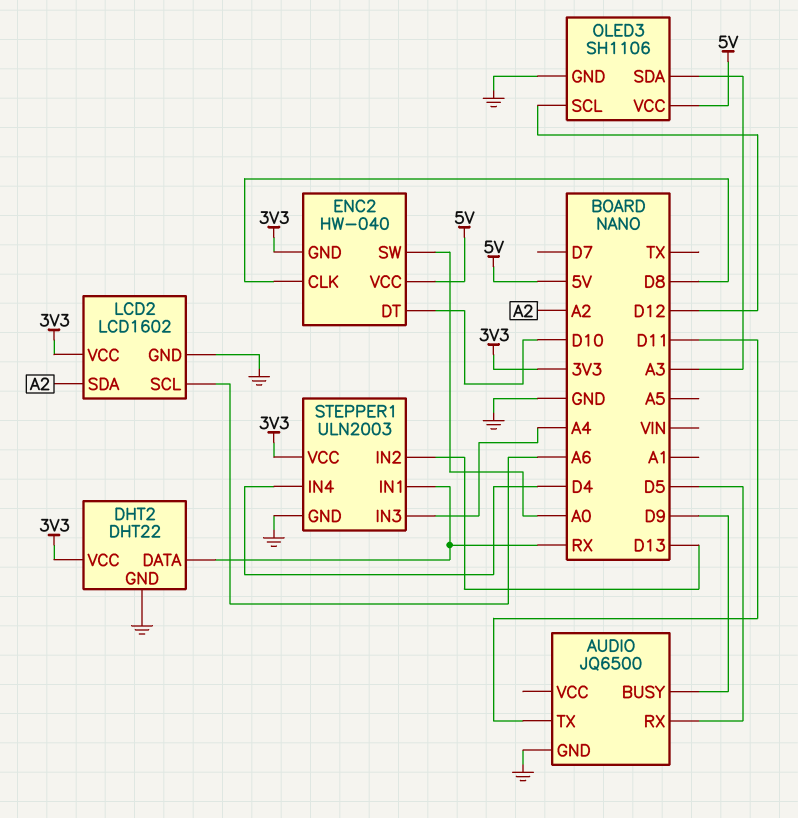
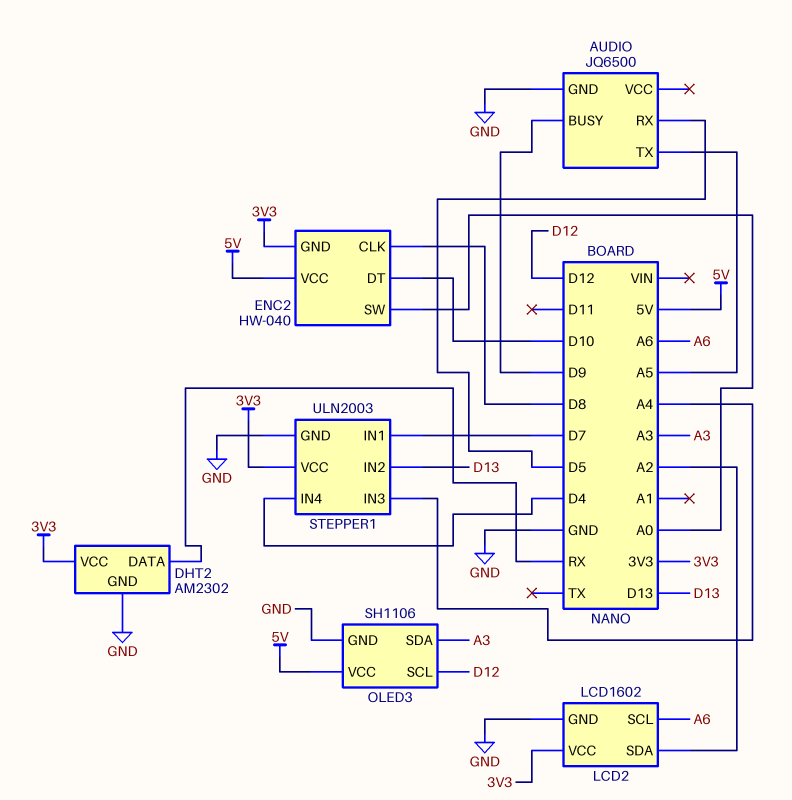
AUDIO pin TX: D11 -> A5
DHT2: DHT22 -> AM2302
STEPPER1 pin IN1: RX -> D7

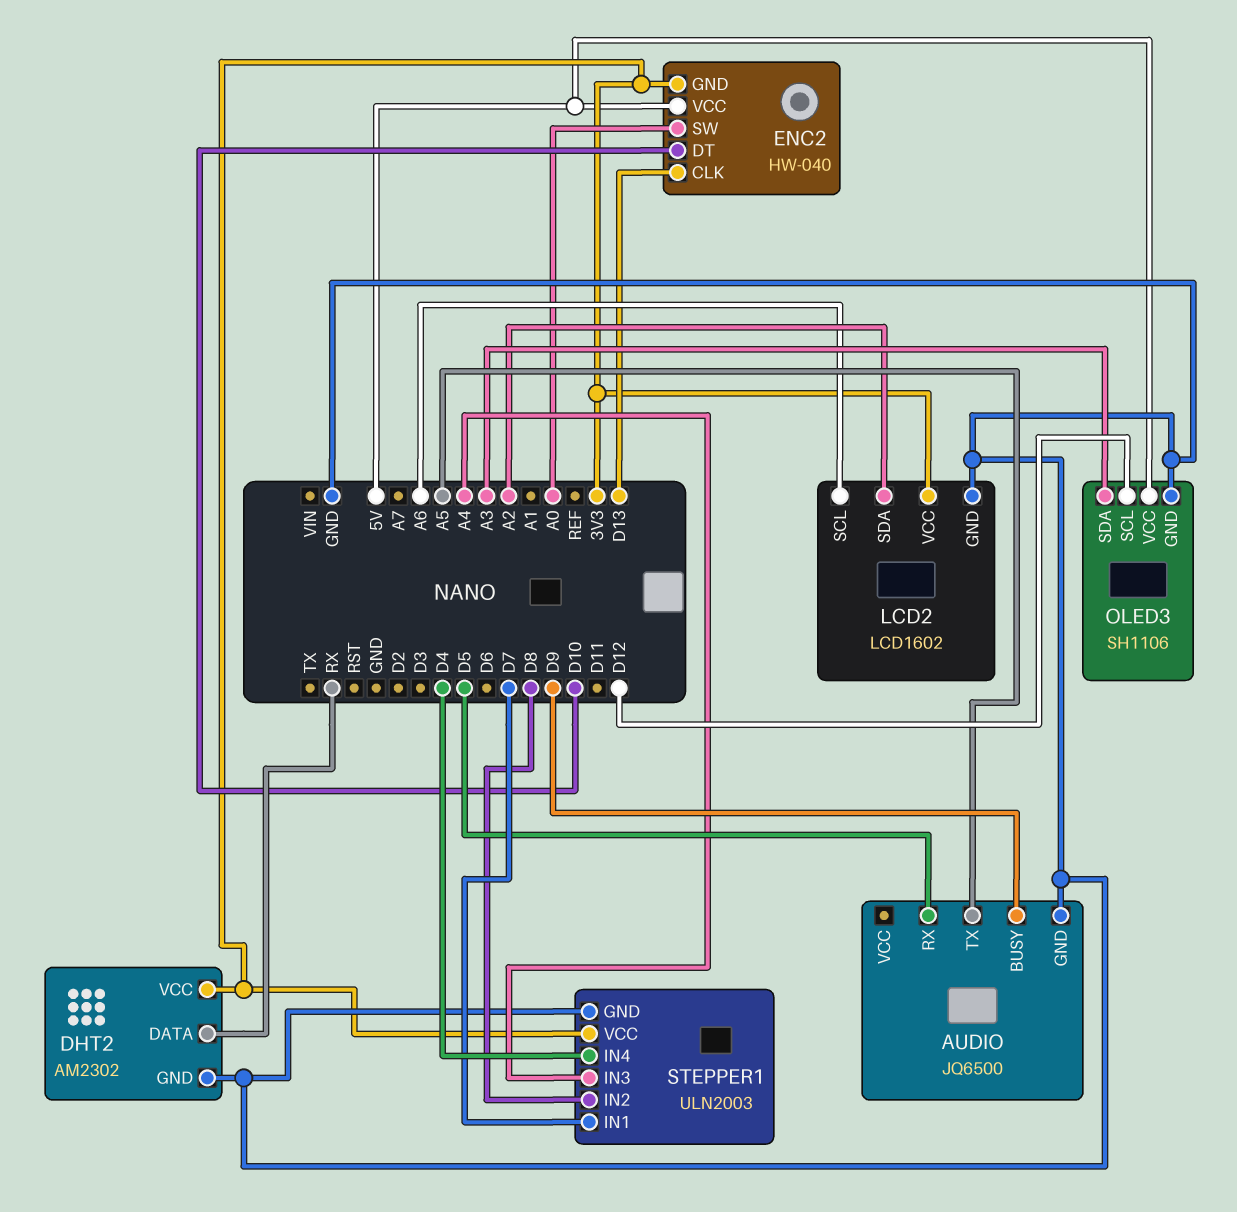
ENC2 pin CLK: D8 -> D13
STEPPER1 pin IN2: D13 -> D8

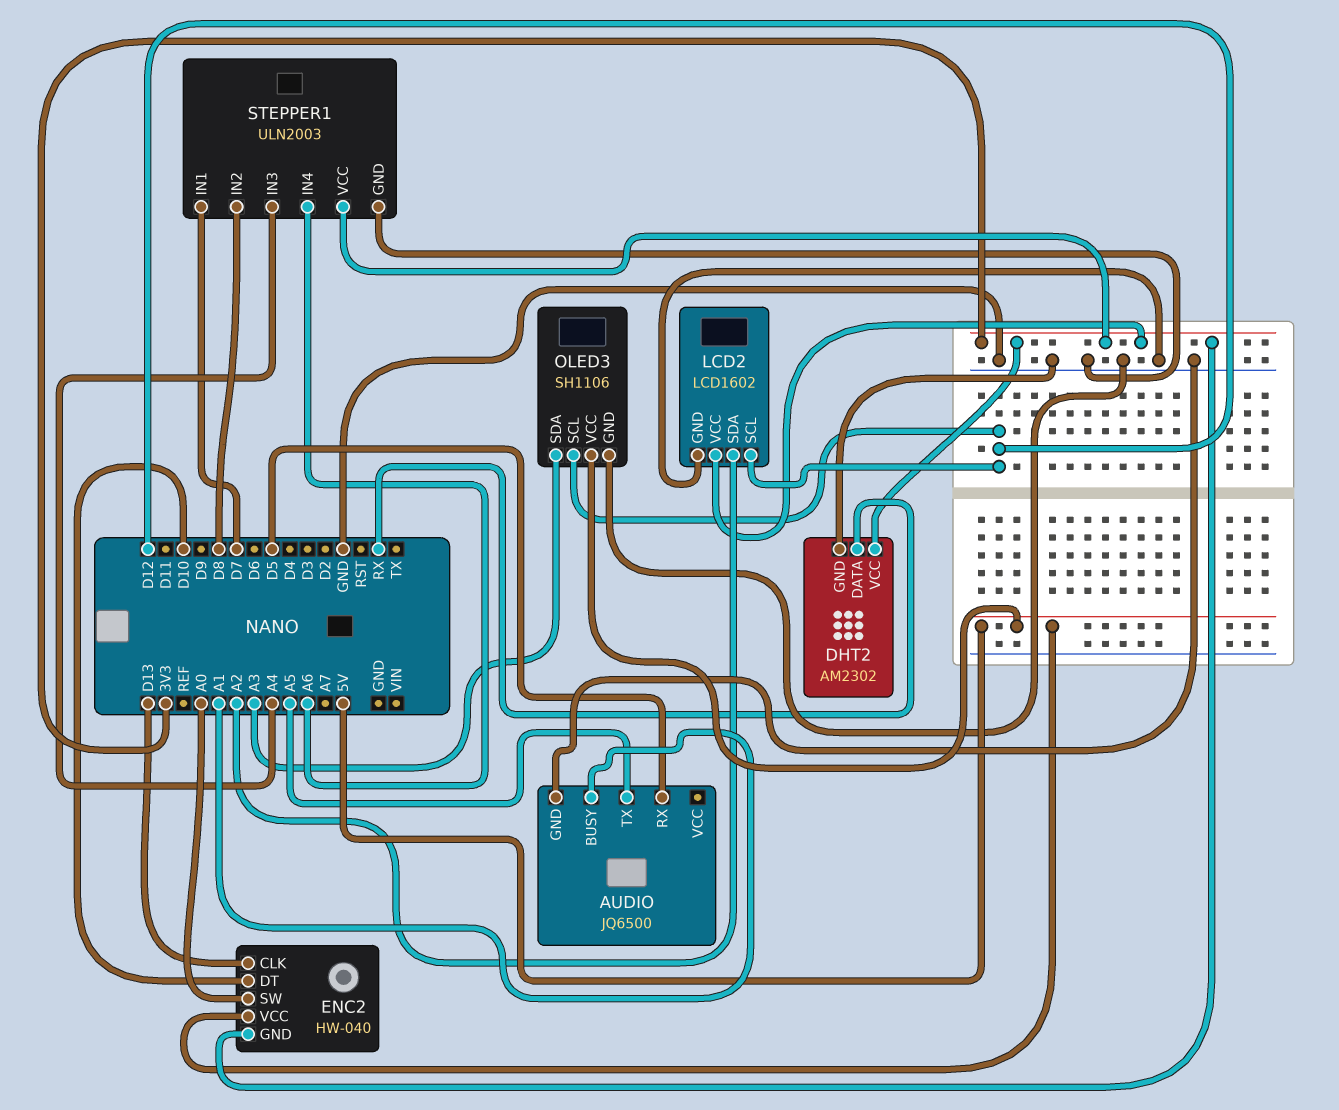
AUDIO pin BUSY: D9 -> A1
LCD2 pin SCL: A6 -> D12
STEPPER1 pin IN4: D4 -> A6

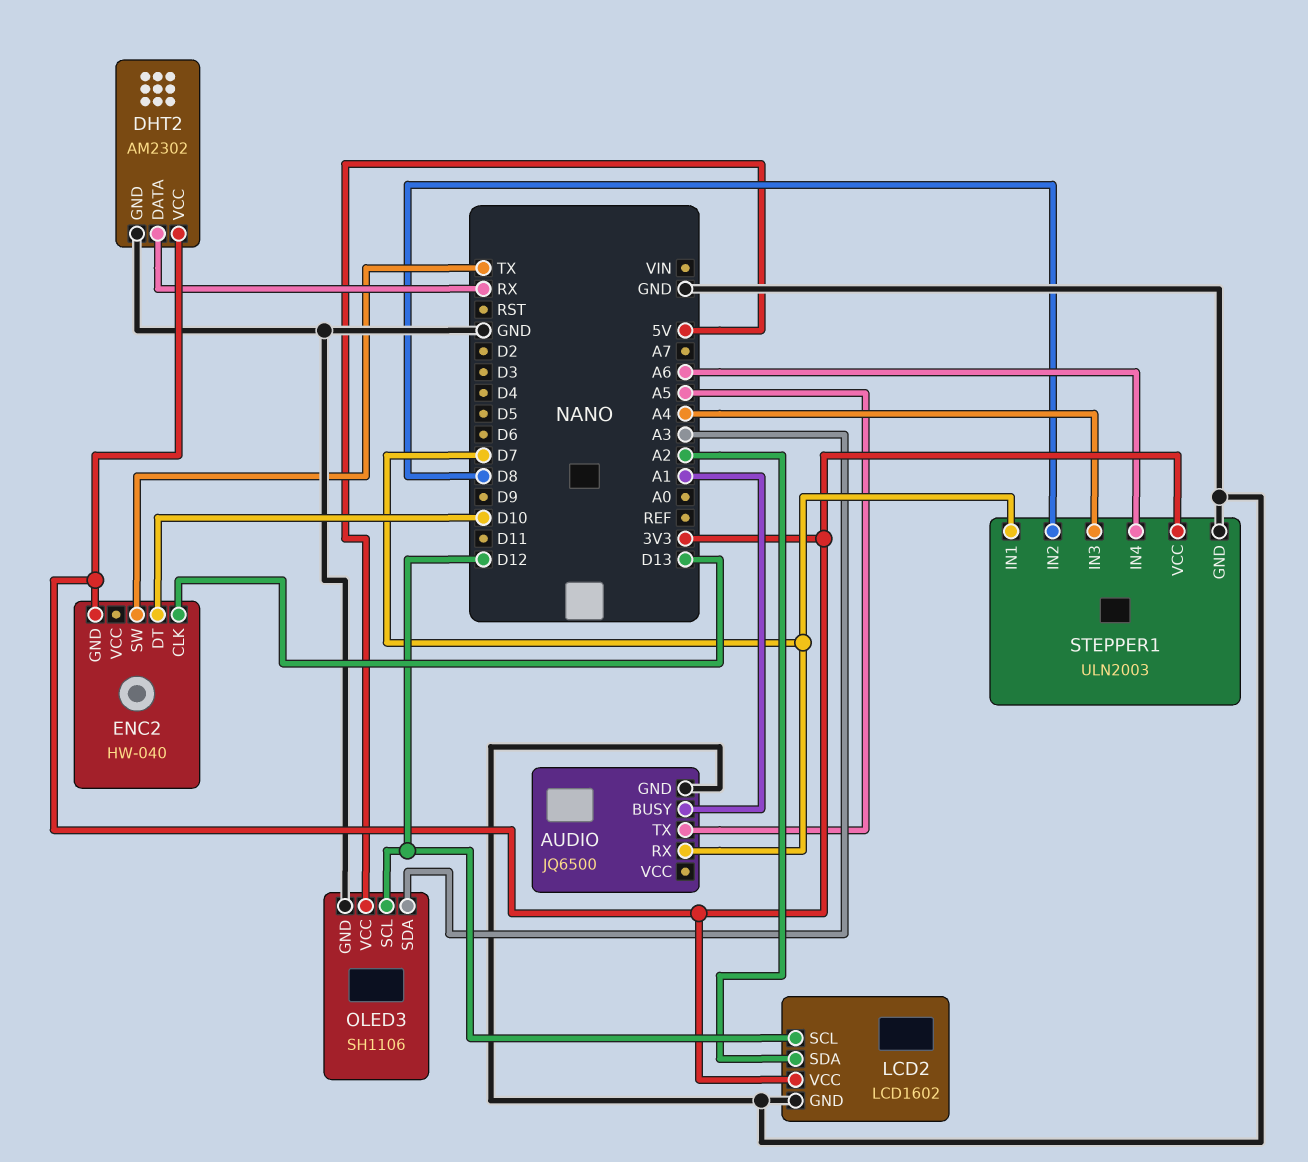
AUDIO pin RX: D5 -> D7
ENC2 pin SW: A0 -> TX
ENC2 pin VCC: 5V -> none

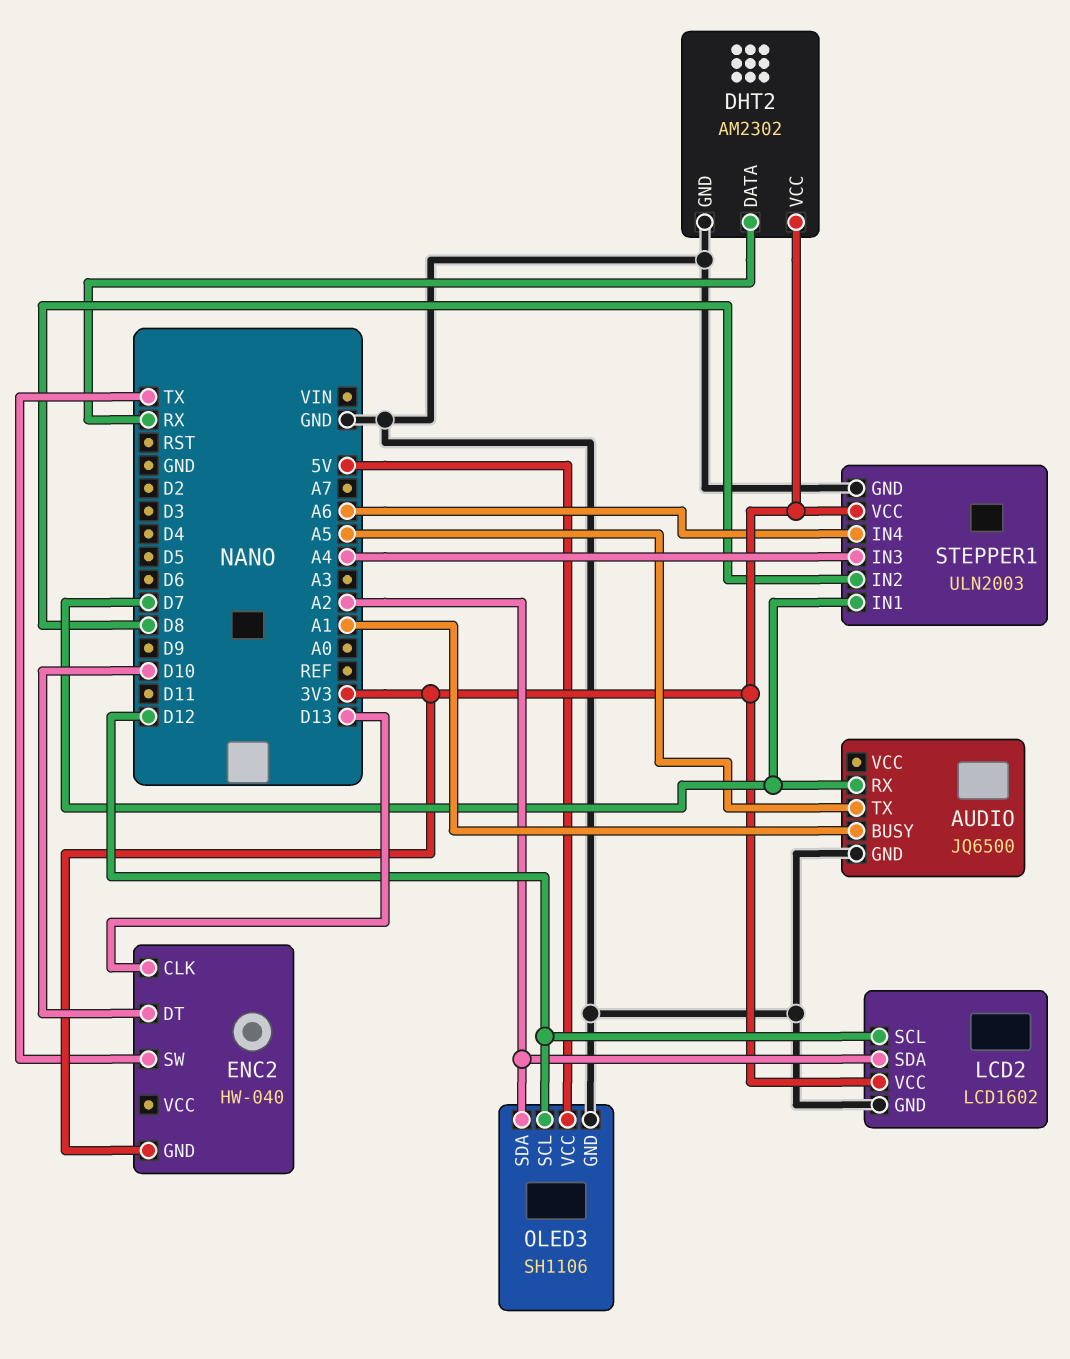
OLED3 pin SDA: A3 -> A2

